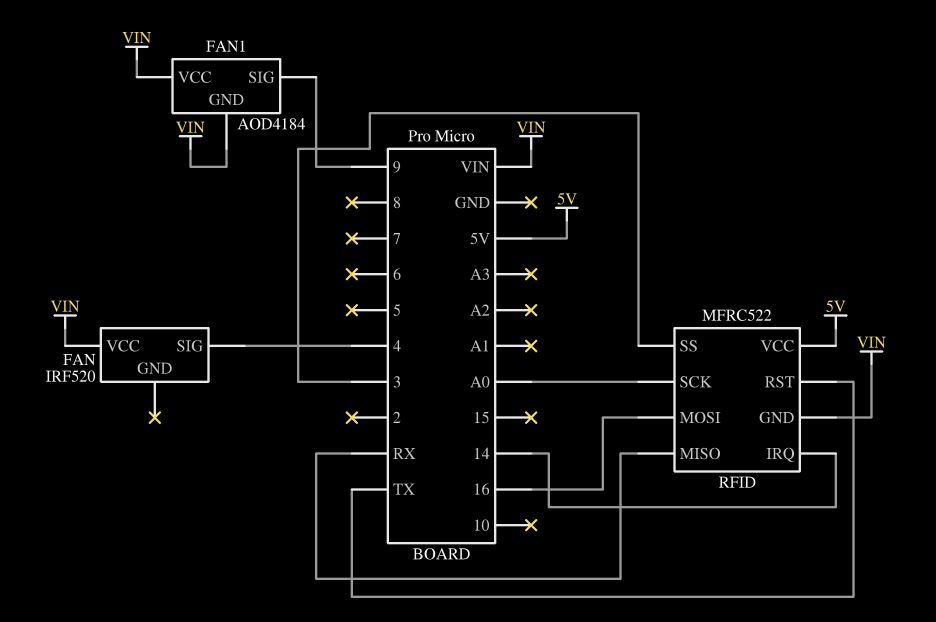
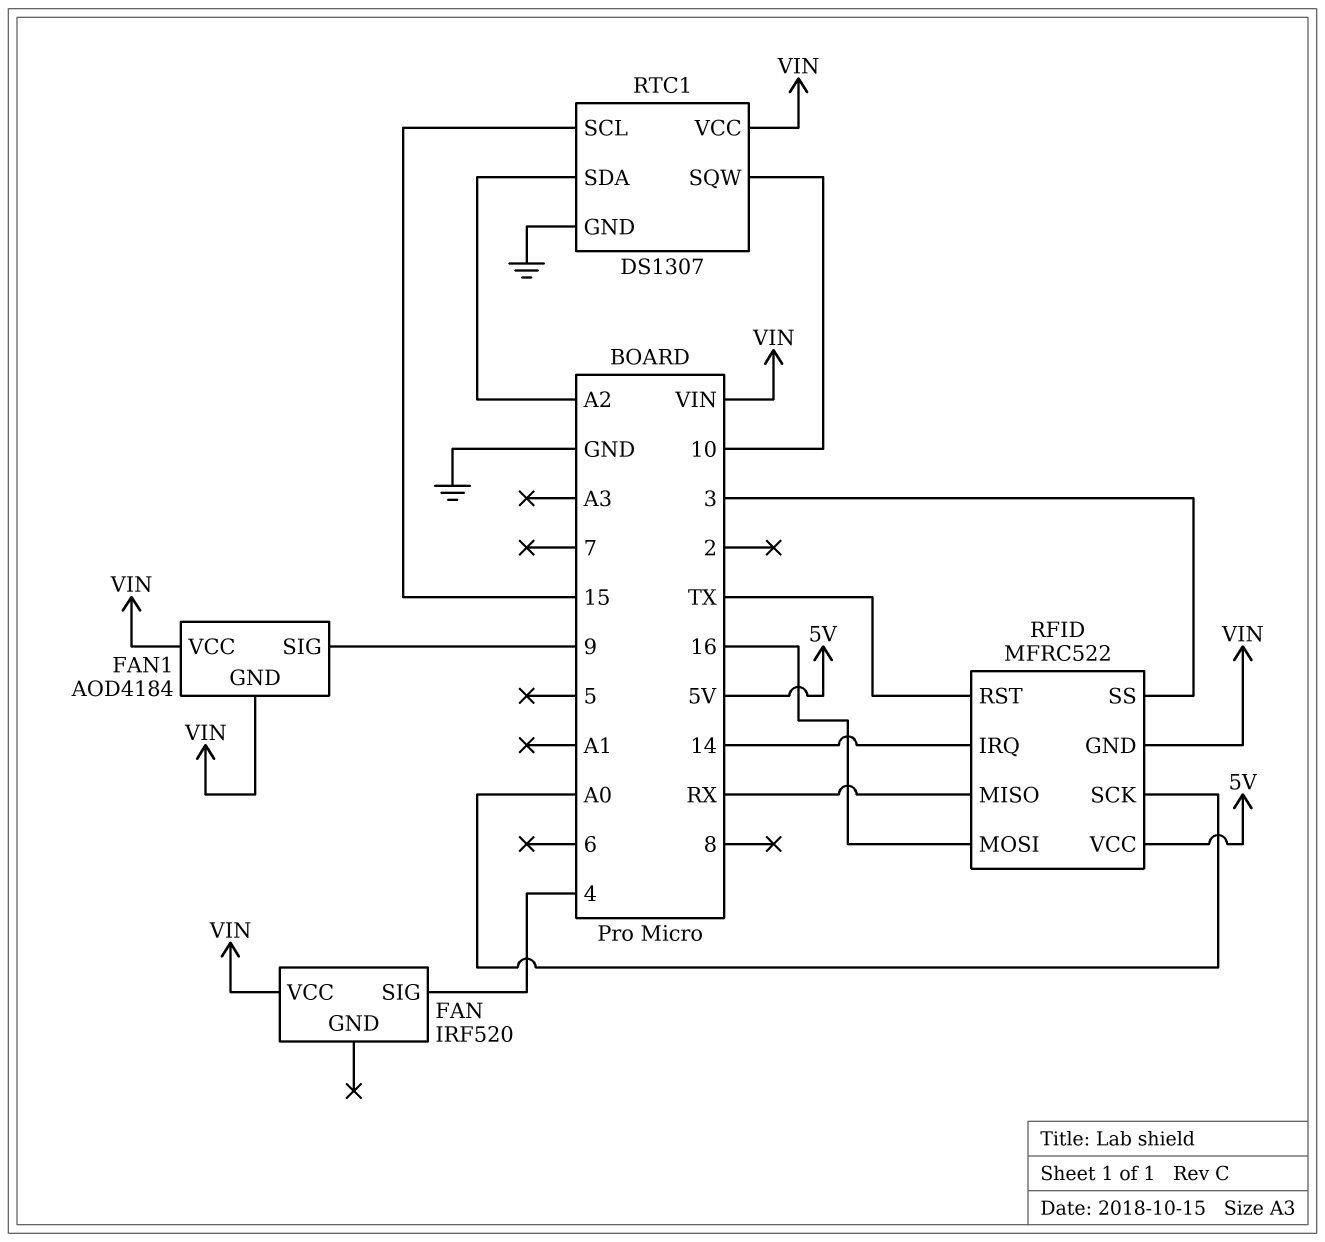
RTC1: none -> DS1307
RTC1 pin GND: none -> GND
RTC1 pin SCL: none -> 15
RTC1 pin SDA: none -> A2
RTC1 pin SQW: none -> 10
RTC1 pin VCC: none -> VIN

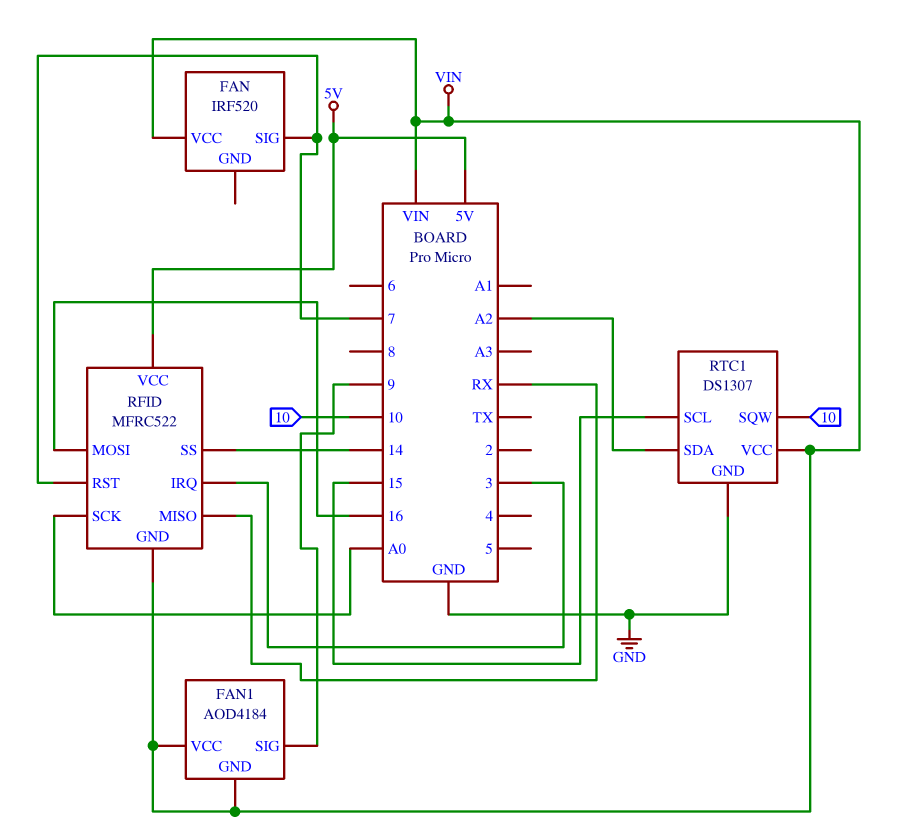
FAN pin SIG: 4 -> 7
RFID pin IRQ: 14 -> 3
RFID pin RST: TX -> 7
RFID pin SS: 3 -> 14

